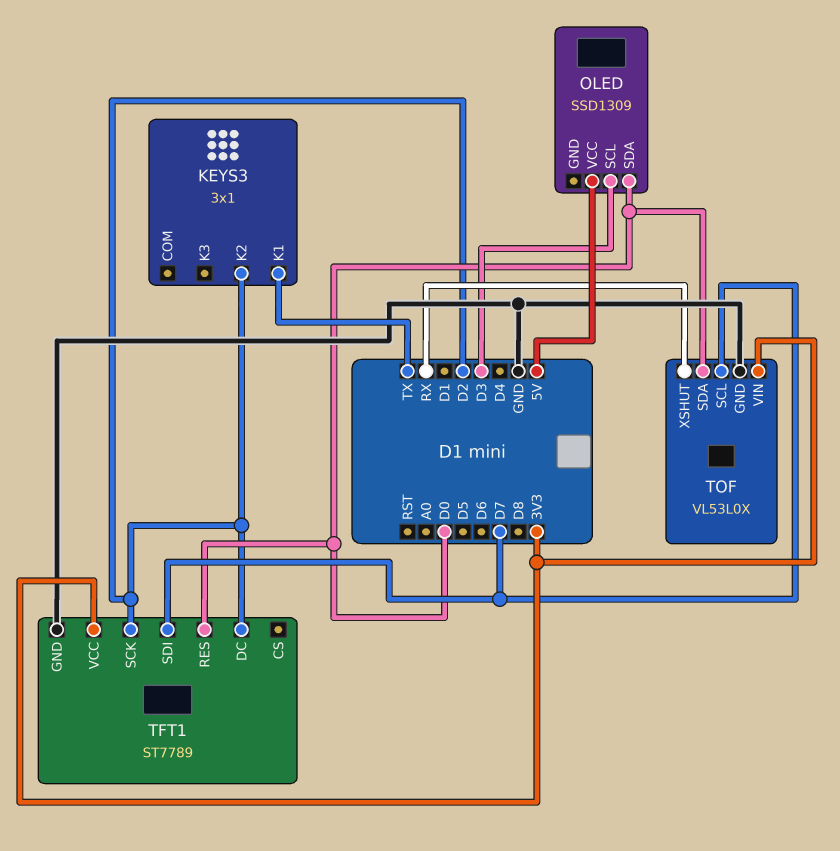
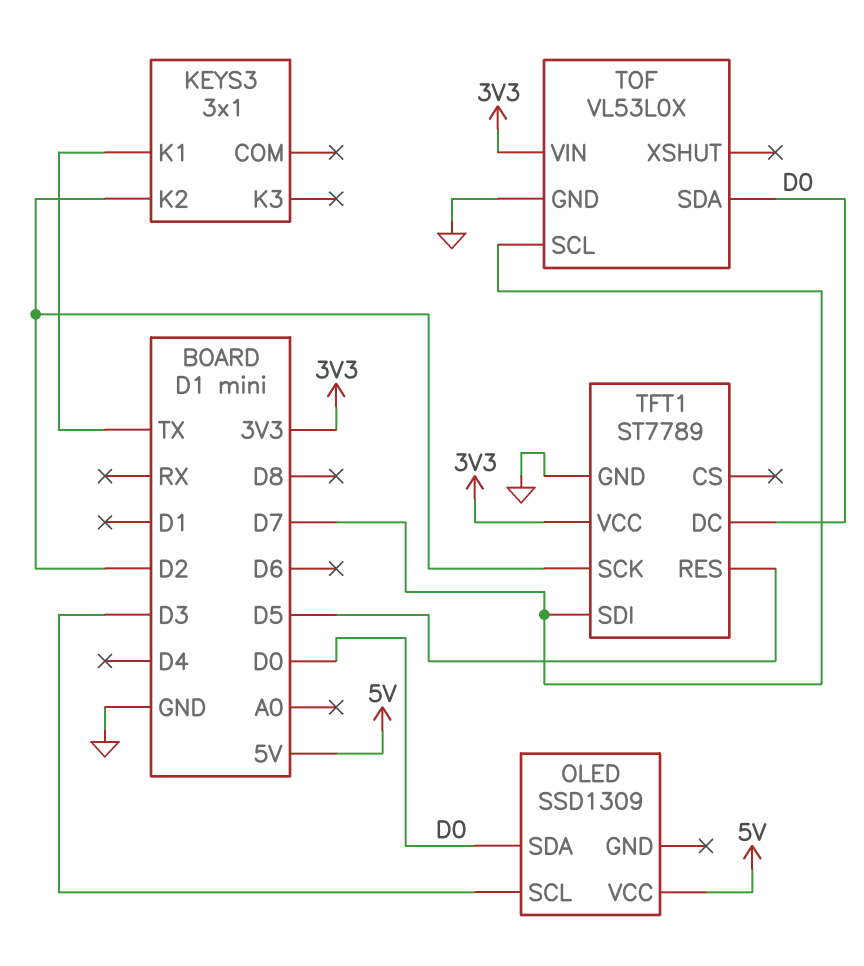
TFT1 pin DC: D2 -> D0
TFT1 pin RES: D0 -> D5
TOF pin XSHUT: RX -> none

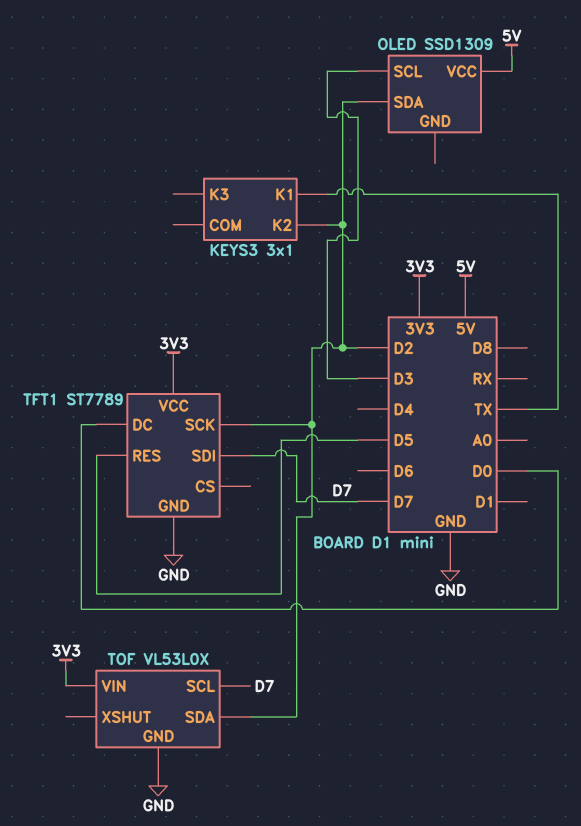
OLED pin SDA: D0 -> D2
TOF pin SDA: D0 -> D2

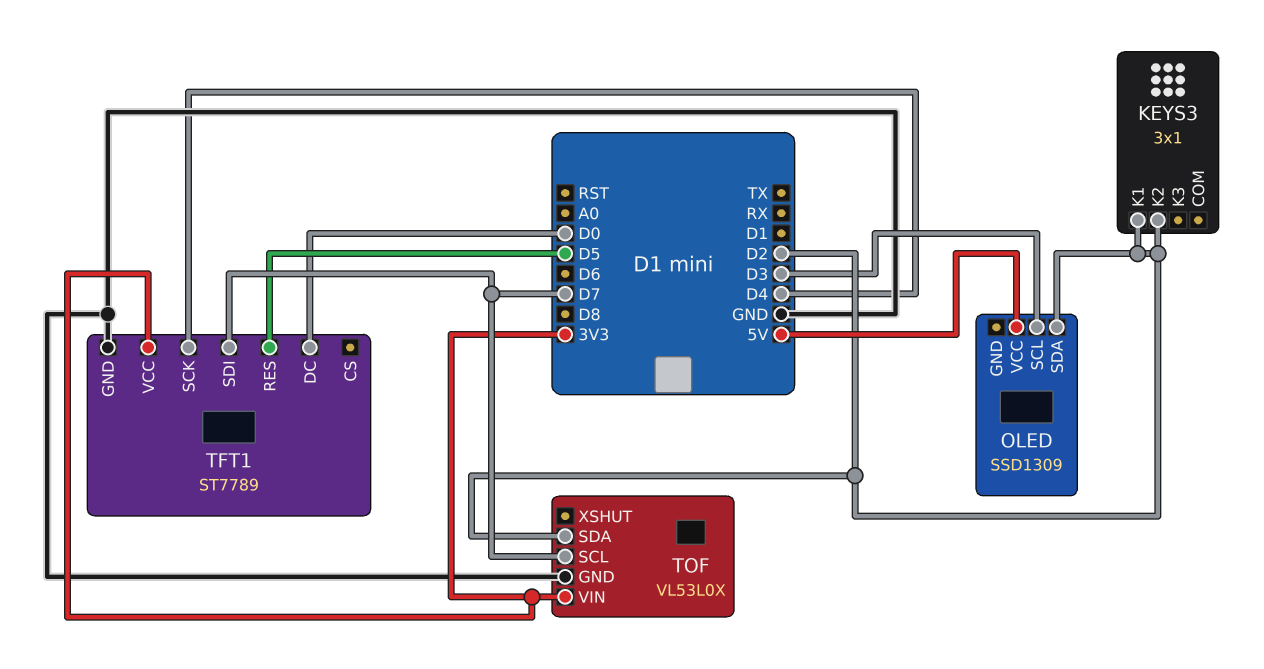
KEYS3 pin K1: TX -> D2
TFT1 pin SCK: D2 -> D4

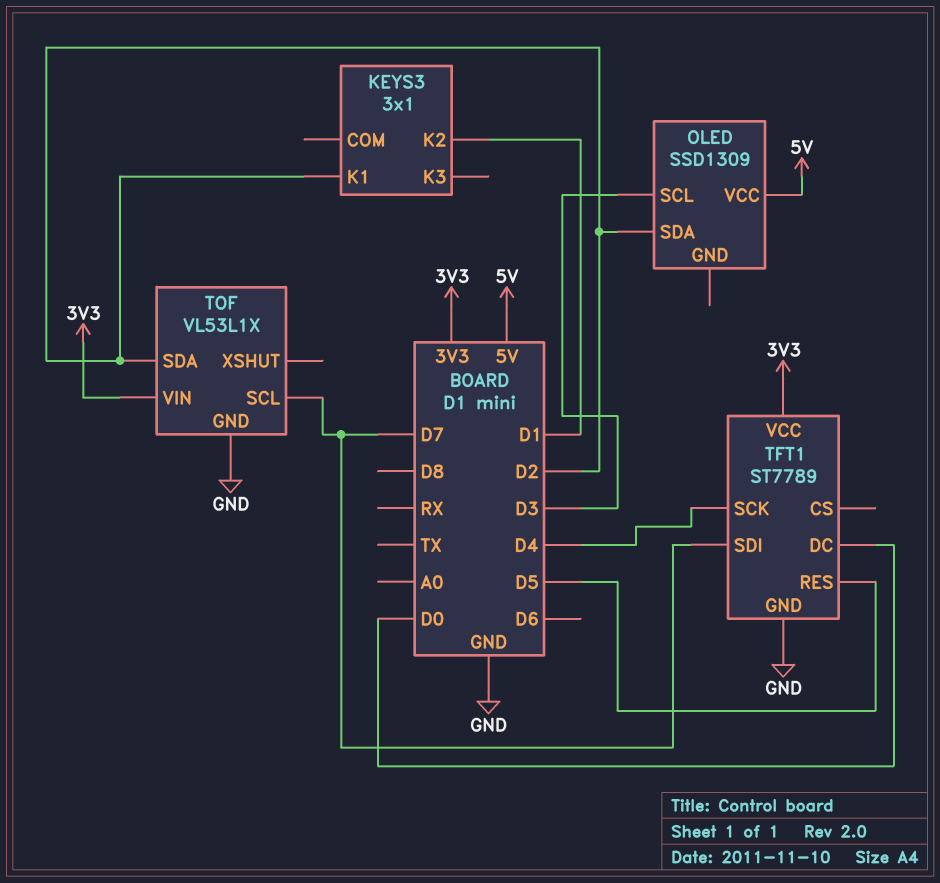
KEYS3 pin K2: D2 -> D1
TOF: VL53L0X -> VL53L1X

